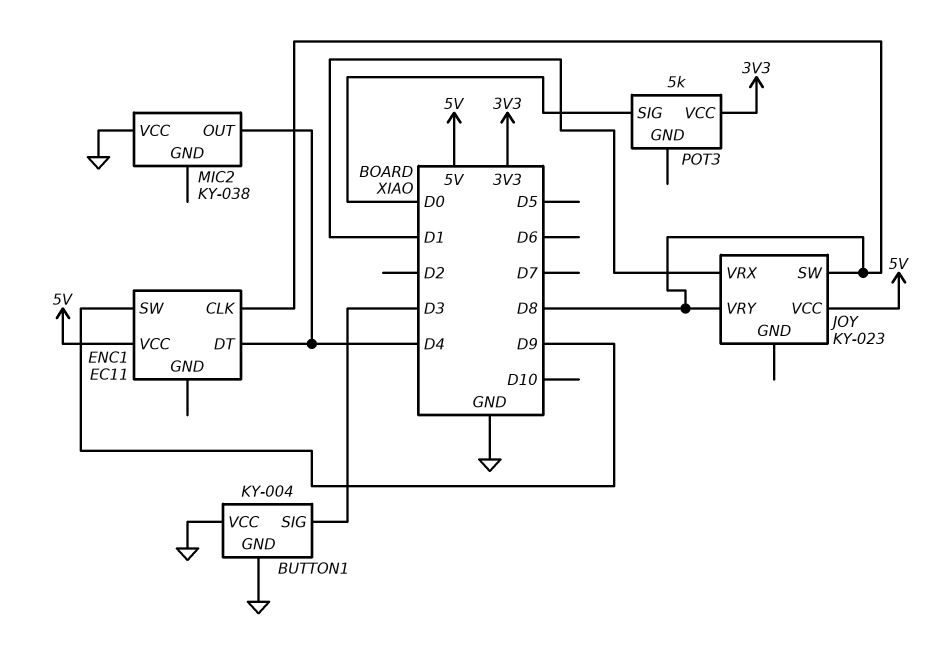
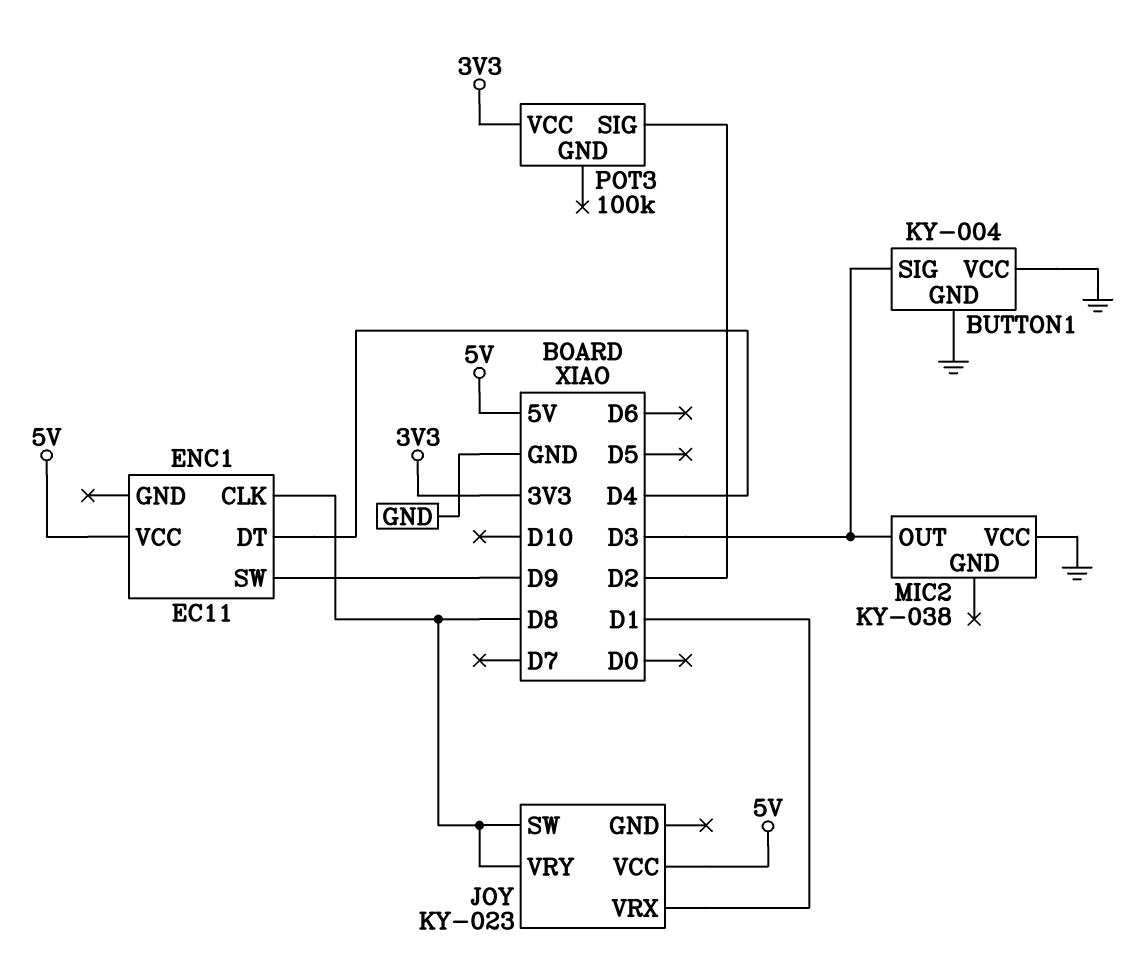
MIC2 pin OUT: D4 -> D3
POT3: 5k -> 100k
POT3 pin SIG: D0 -> D2

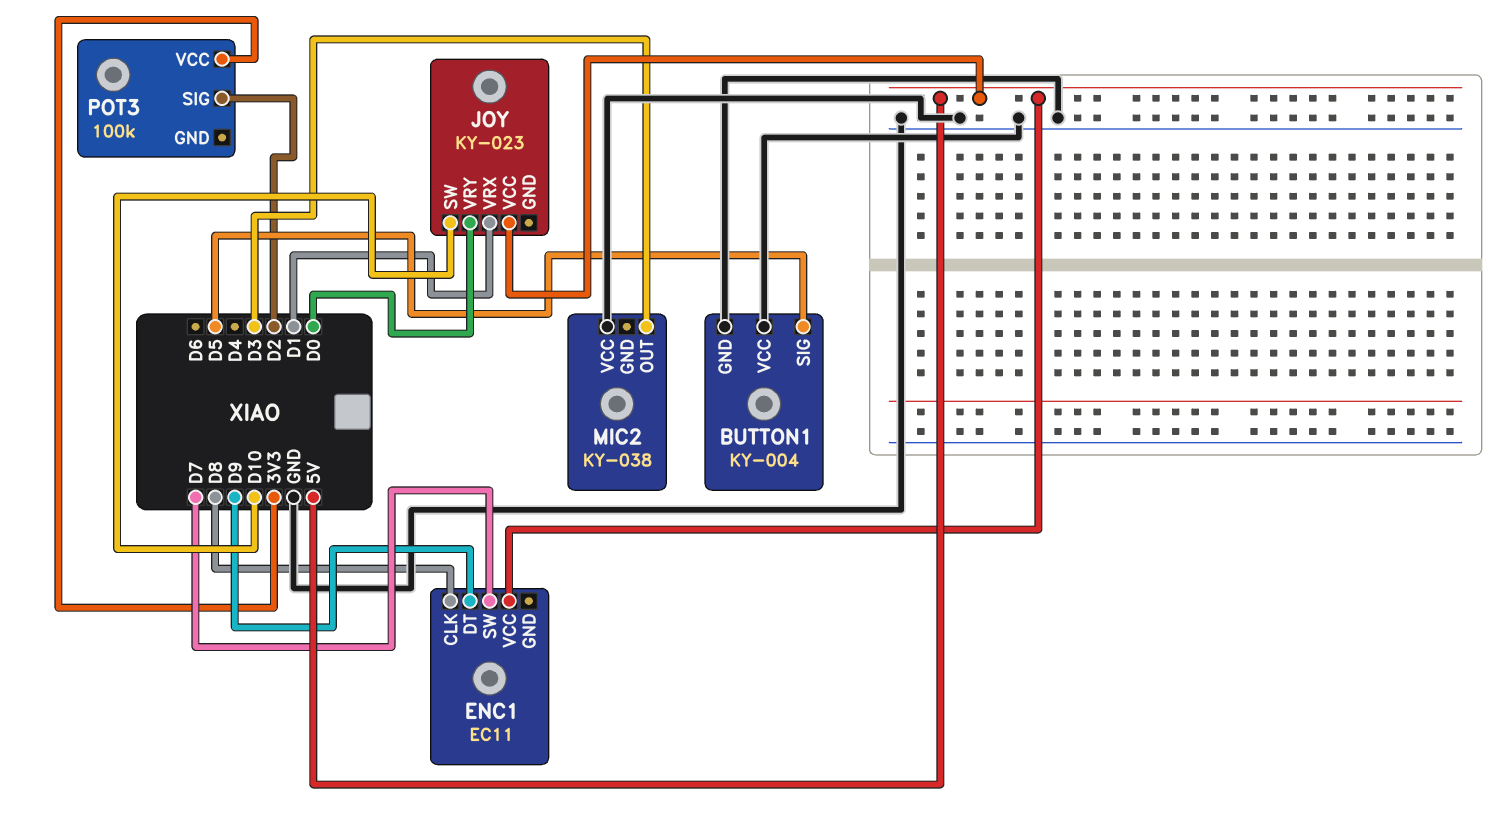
BUTTON1 pin SIG: D3 -> D5
ENC1 pin DT: D4 -> D9
ENC1 pin SW: D9 -> D7
JOY pin SW: D8 -> D10
JOY pin VRY: D8 -> D0

